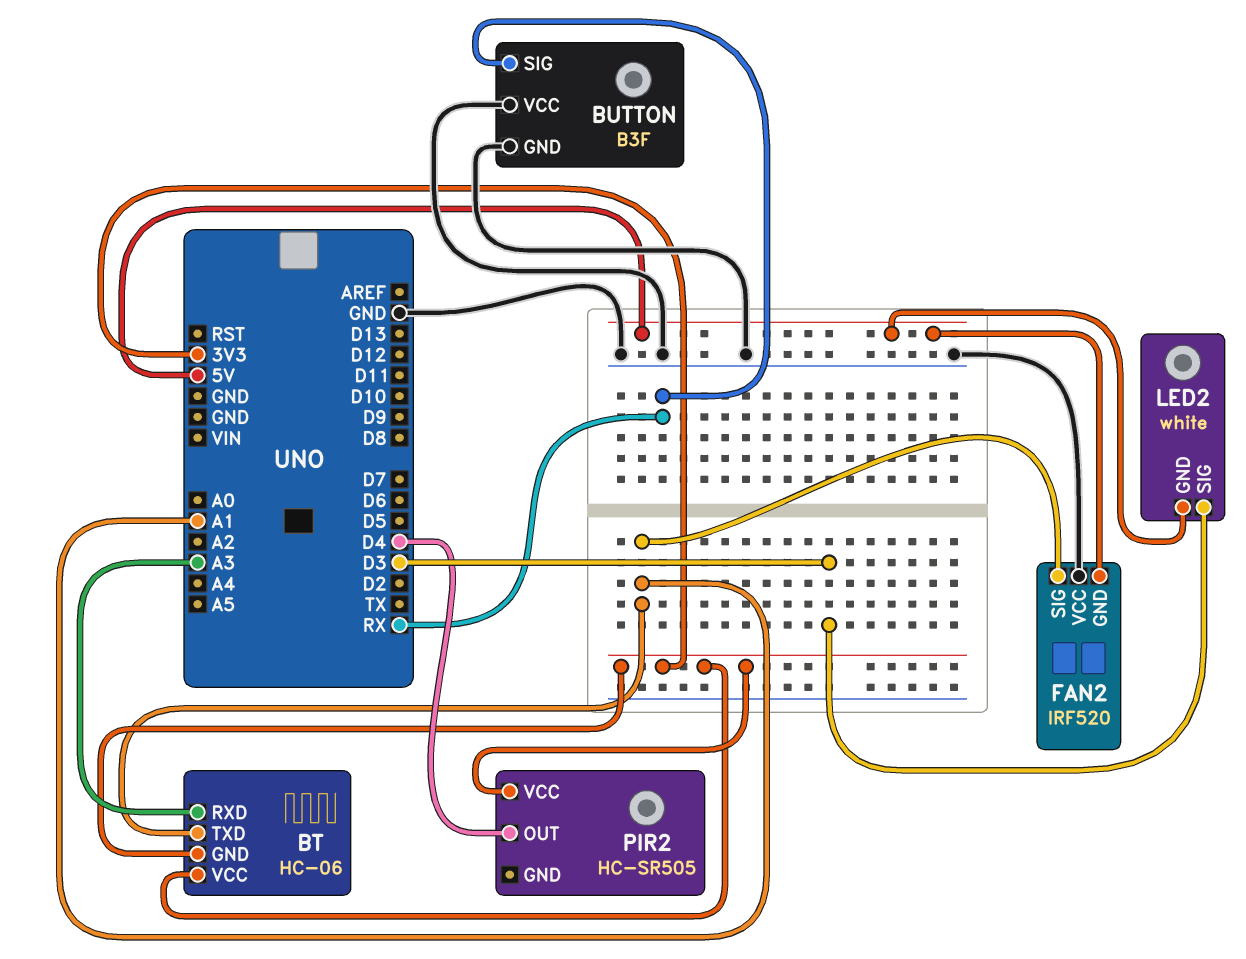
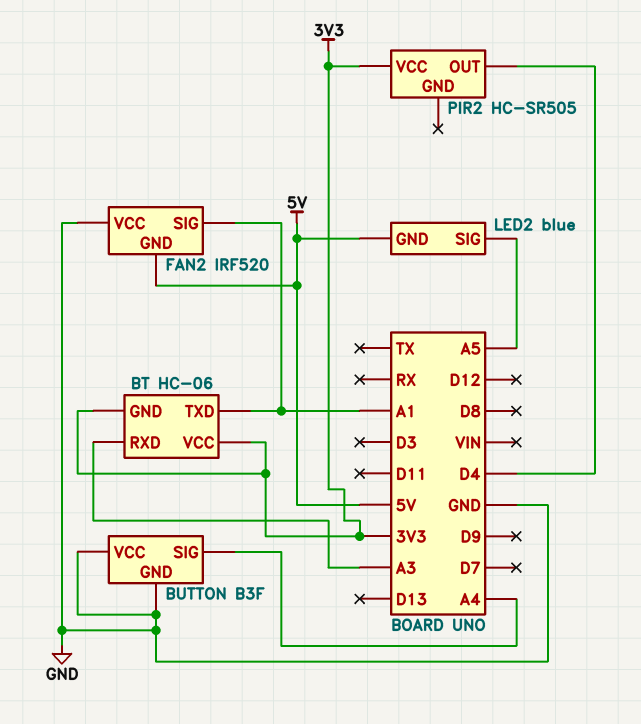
BUTTON pin SIG: RX -> A4
LED2: white -> blue
LED2 pin SIG: D3 -> A5

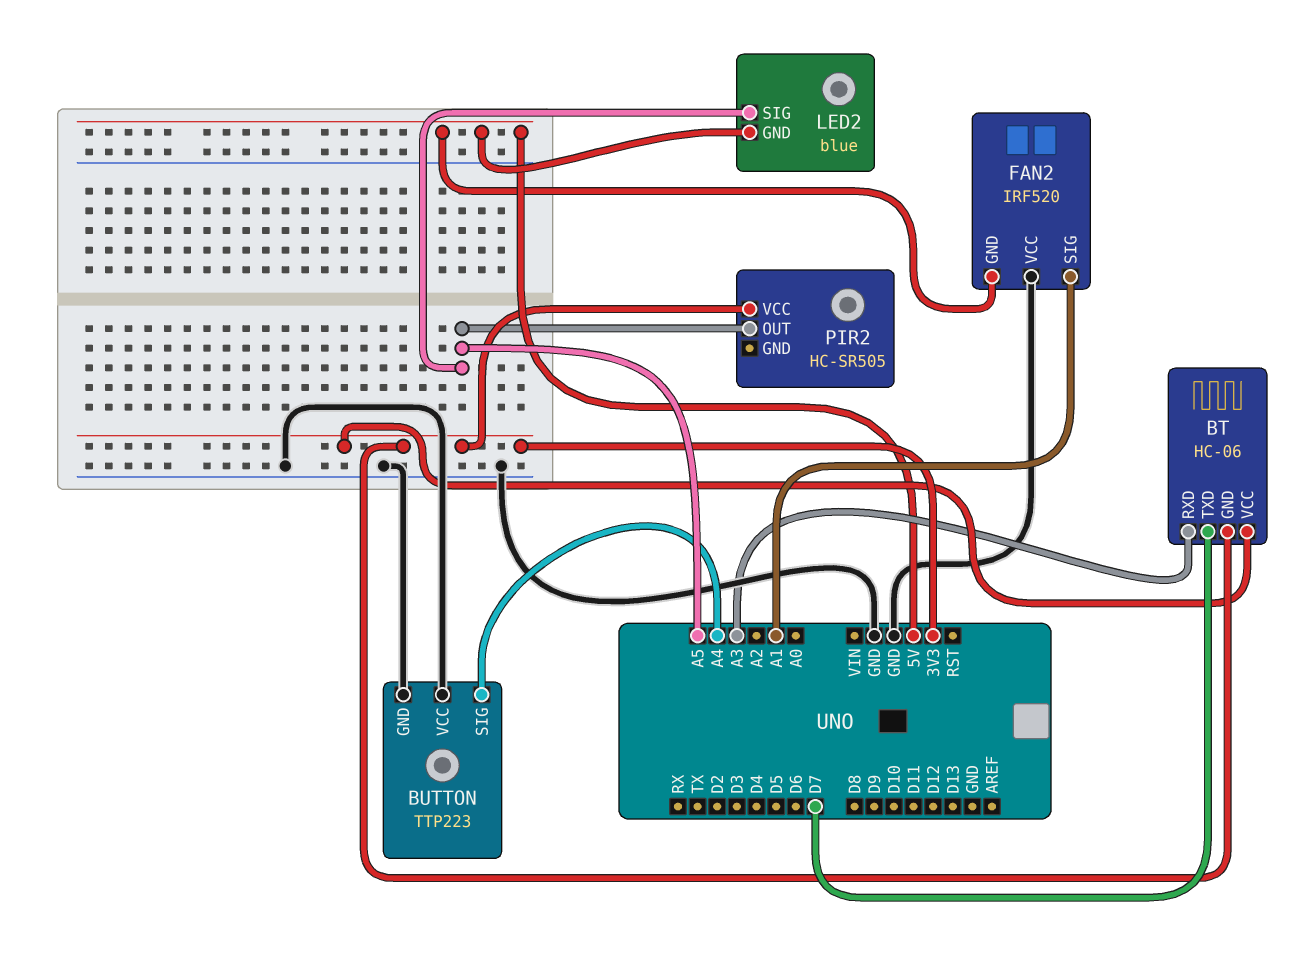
BT pin TXD: A1 -> D7
BUTTON: B3F -> TTP223
PIR2 pin OUT: D4 -> A5

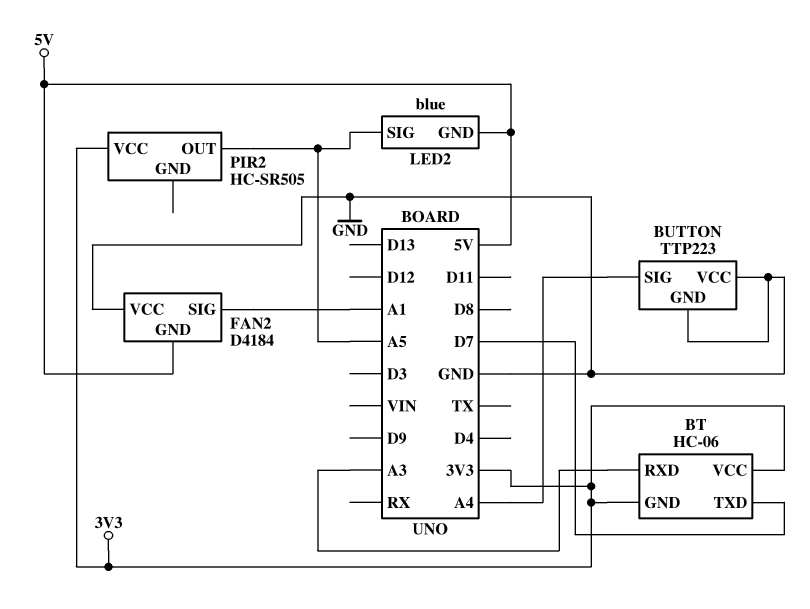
FAN2: IRF520 -> D4184

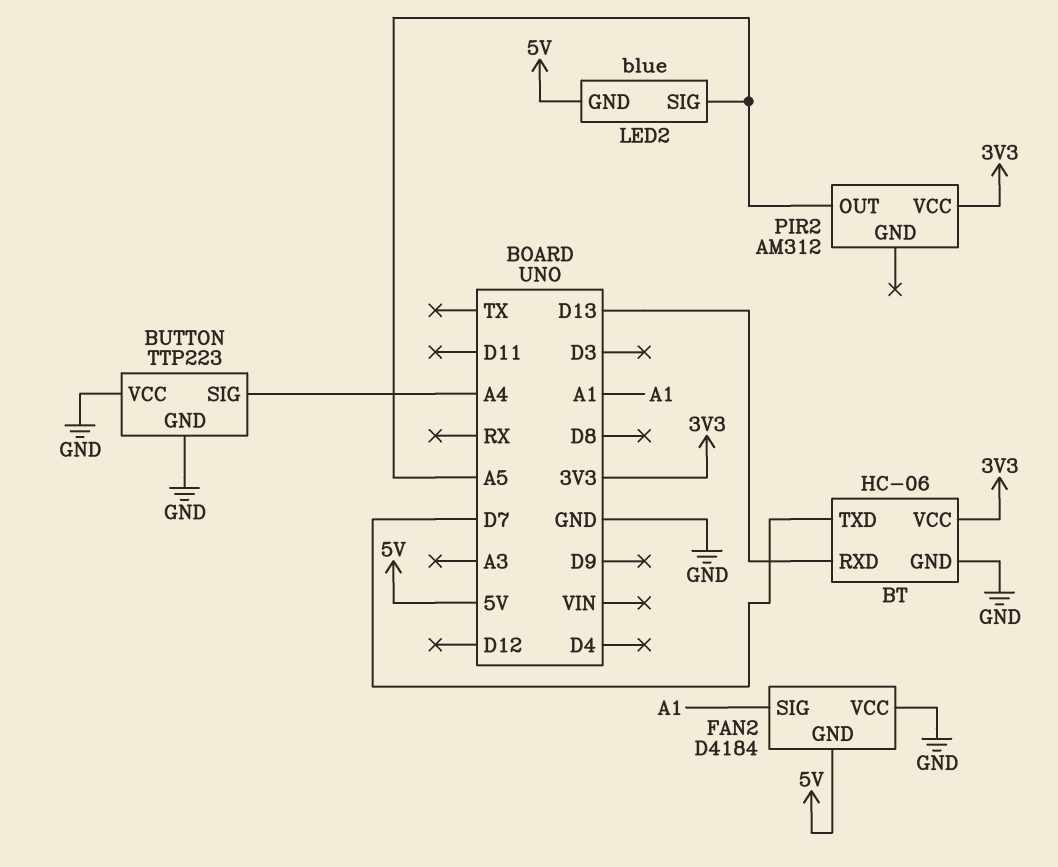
BT pin GND: 3V3 -> GND
BT pin RXD: A3 -> D13
PIR2: HC-SR505 -> AM312

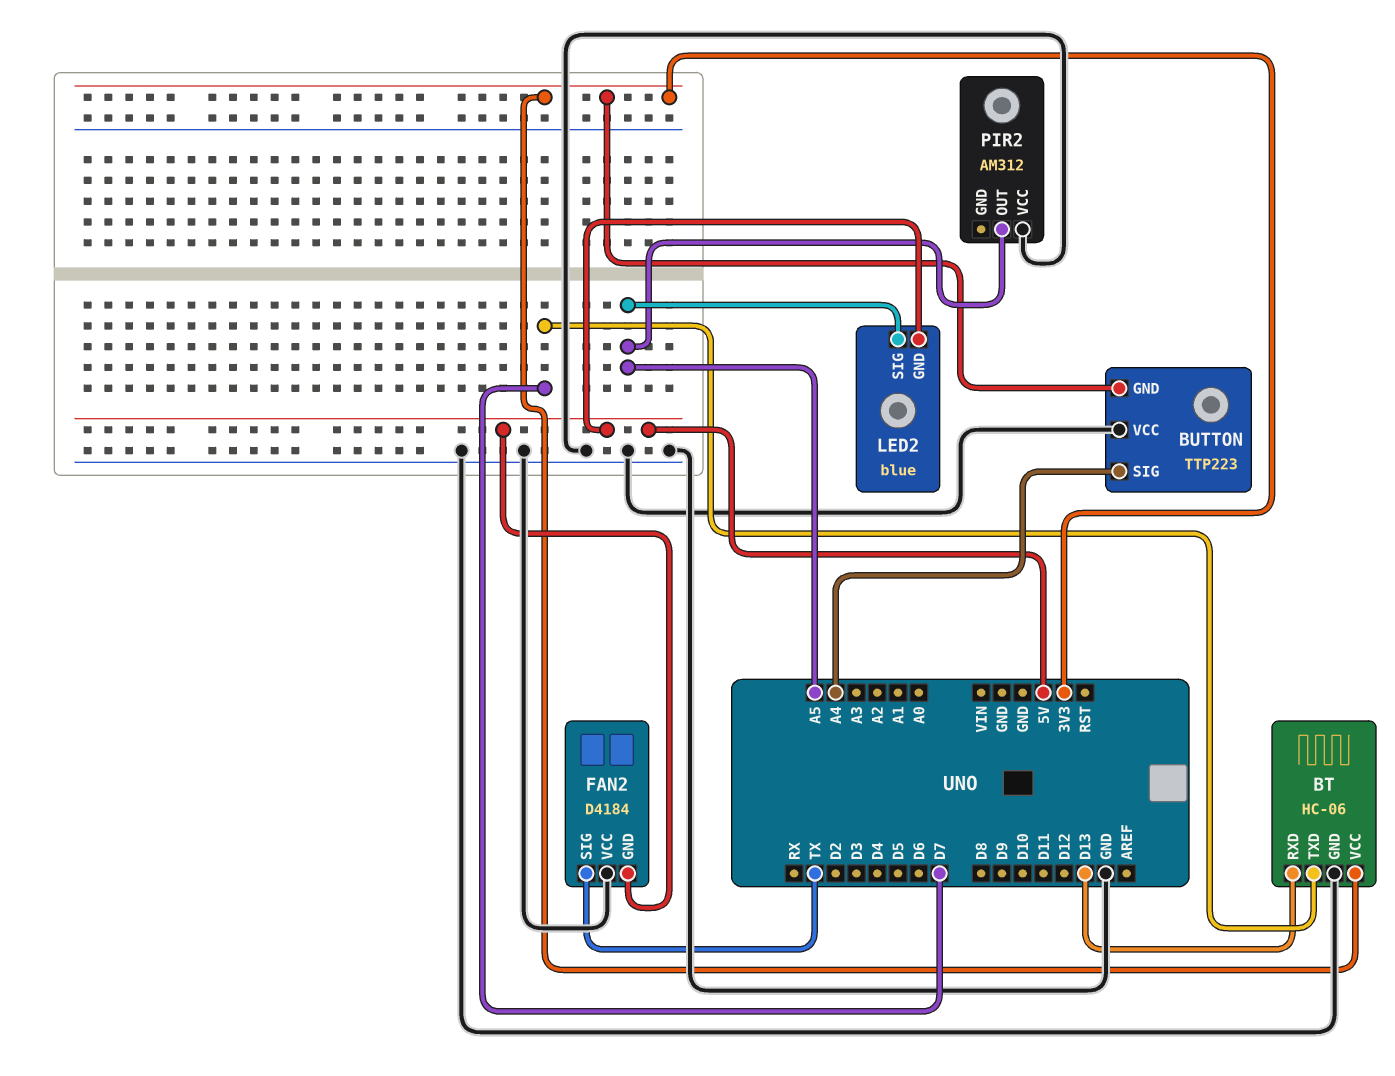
BUTTON pin GND: GND -> 3V3
FAN2 pin SIG: A1 -> TX
PIR2 pin VCC: 3V3 -> GND

